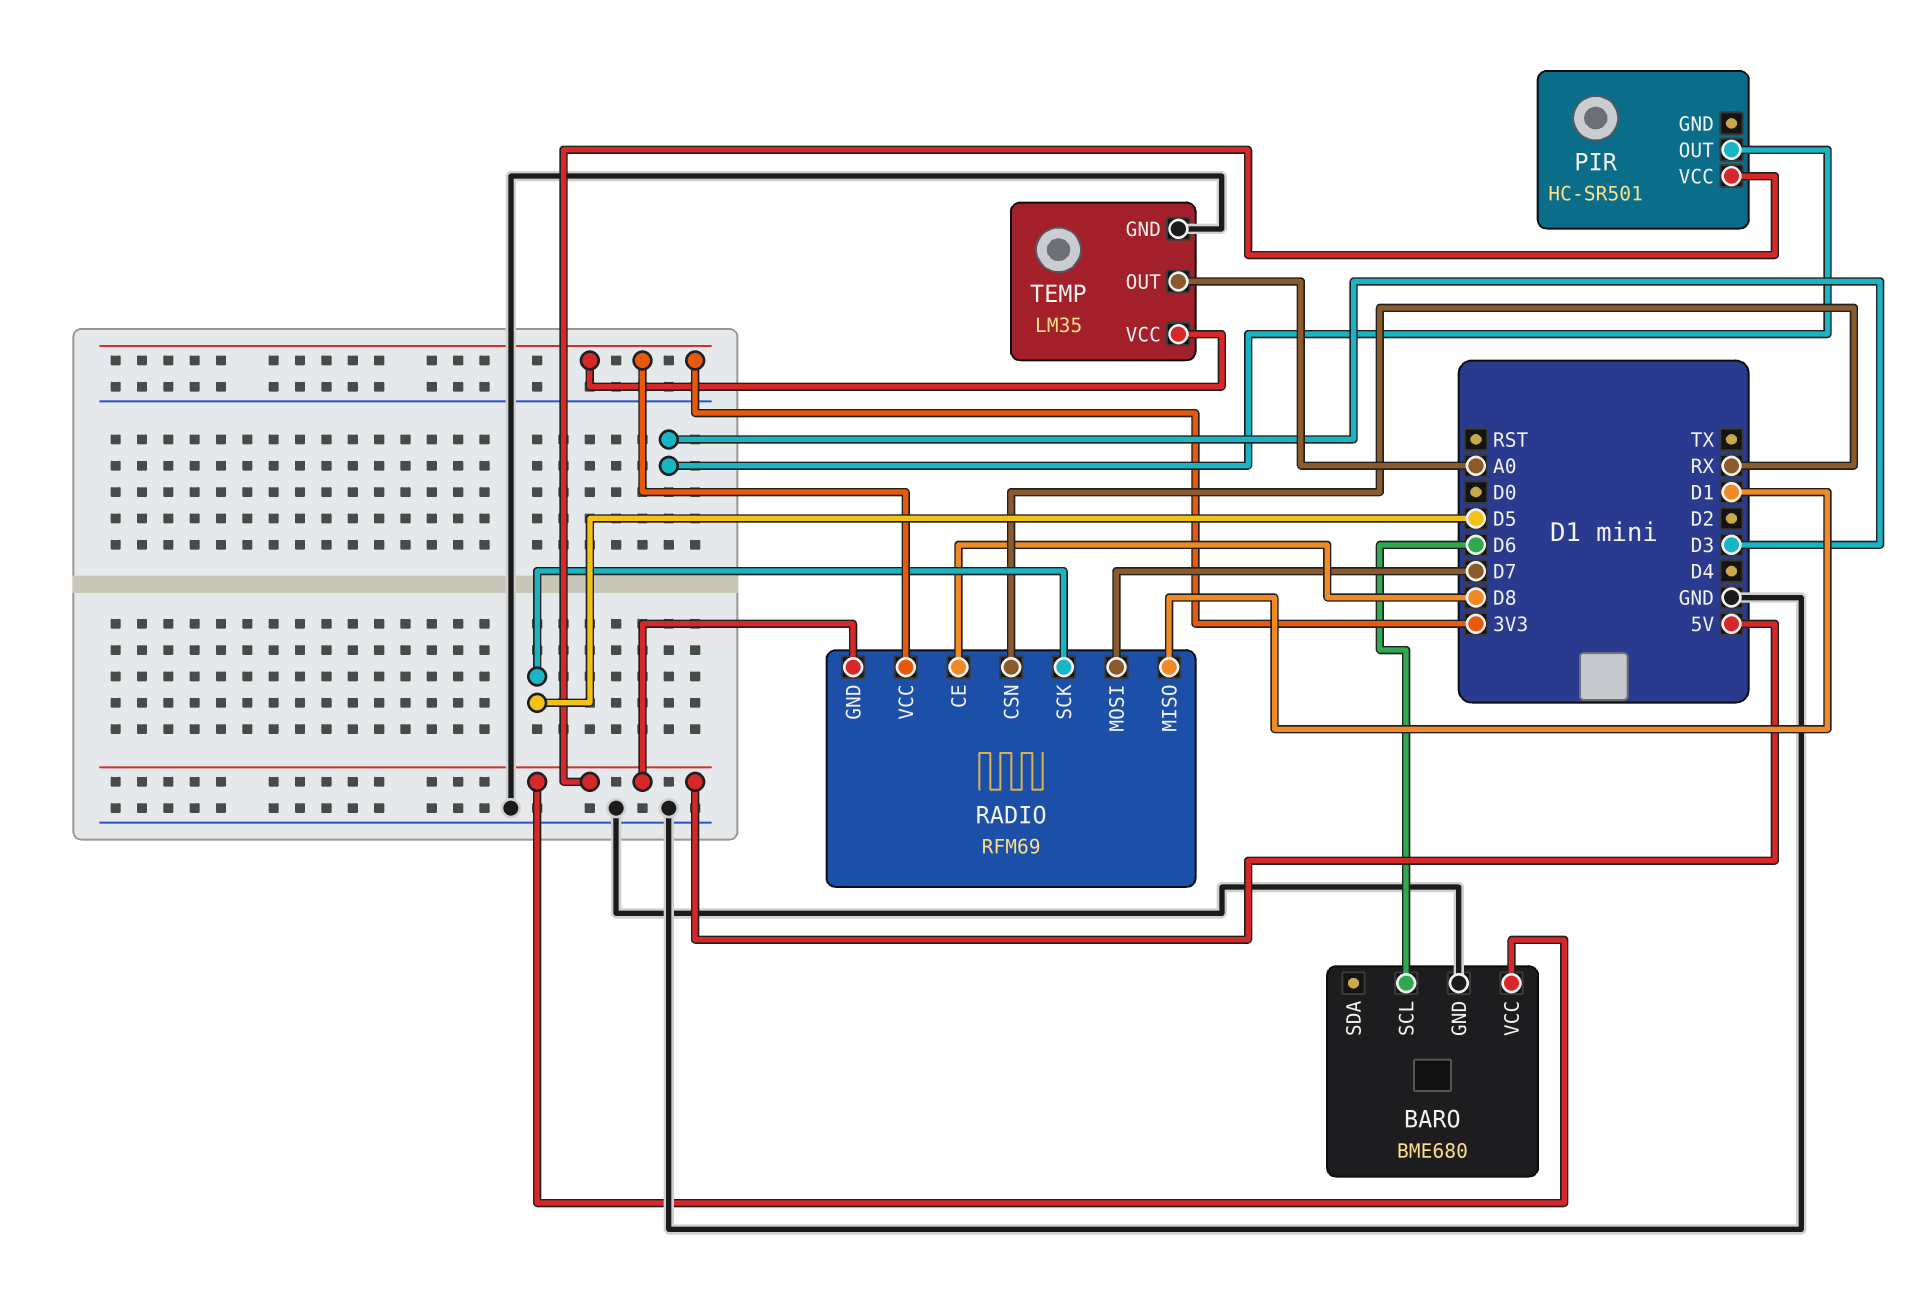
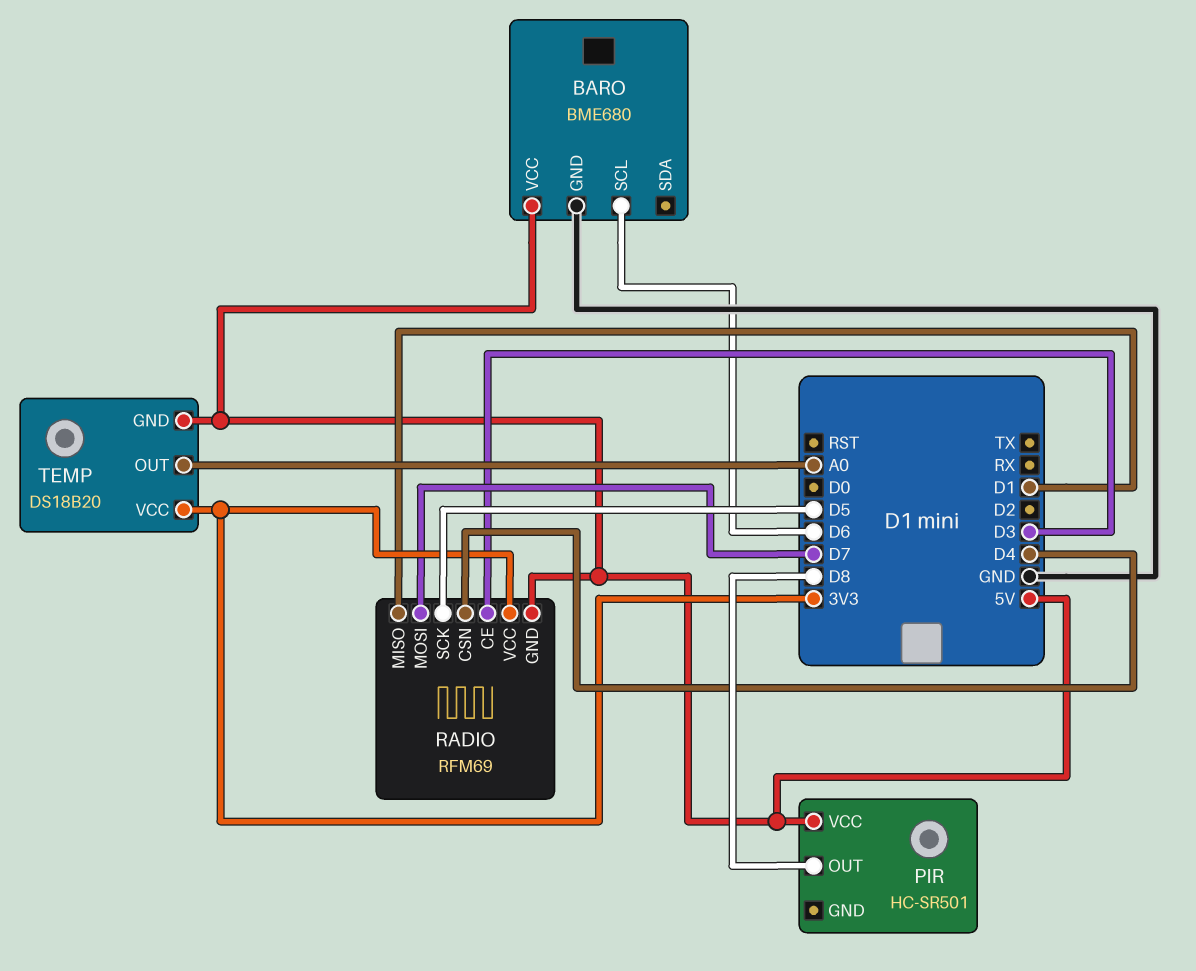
PIR pin OUT: D3 -> D8
RADIO pin CE: D8 -> D3
RADIO pin CSN: RX -> D4
TEMP: LM35 -> DS18B20
TEMP pin GND: GND -> 5V

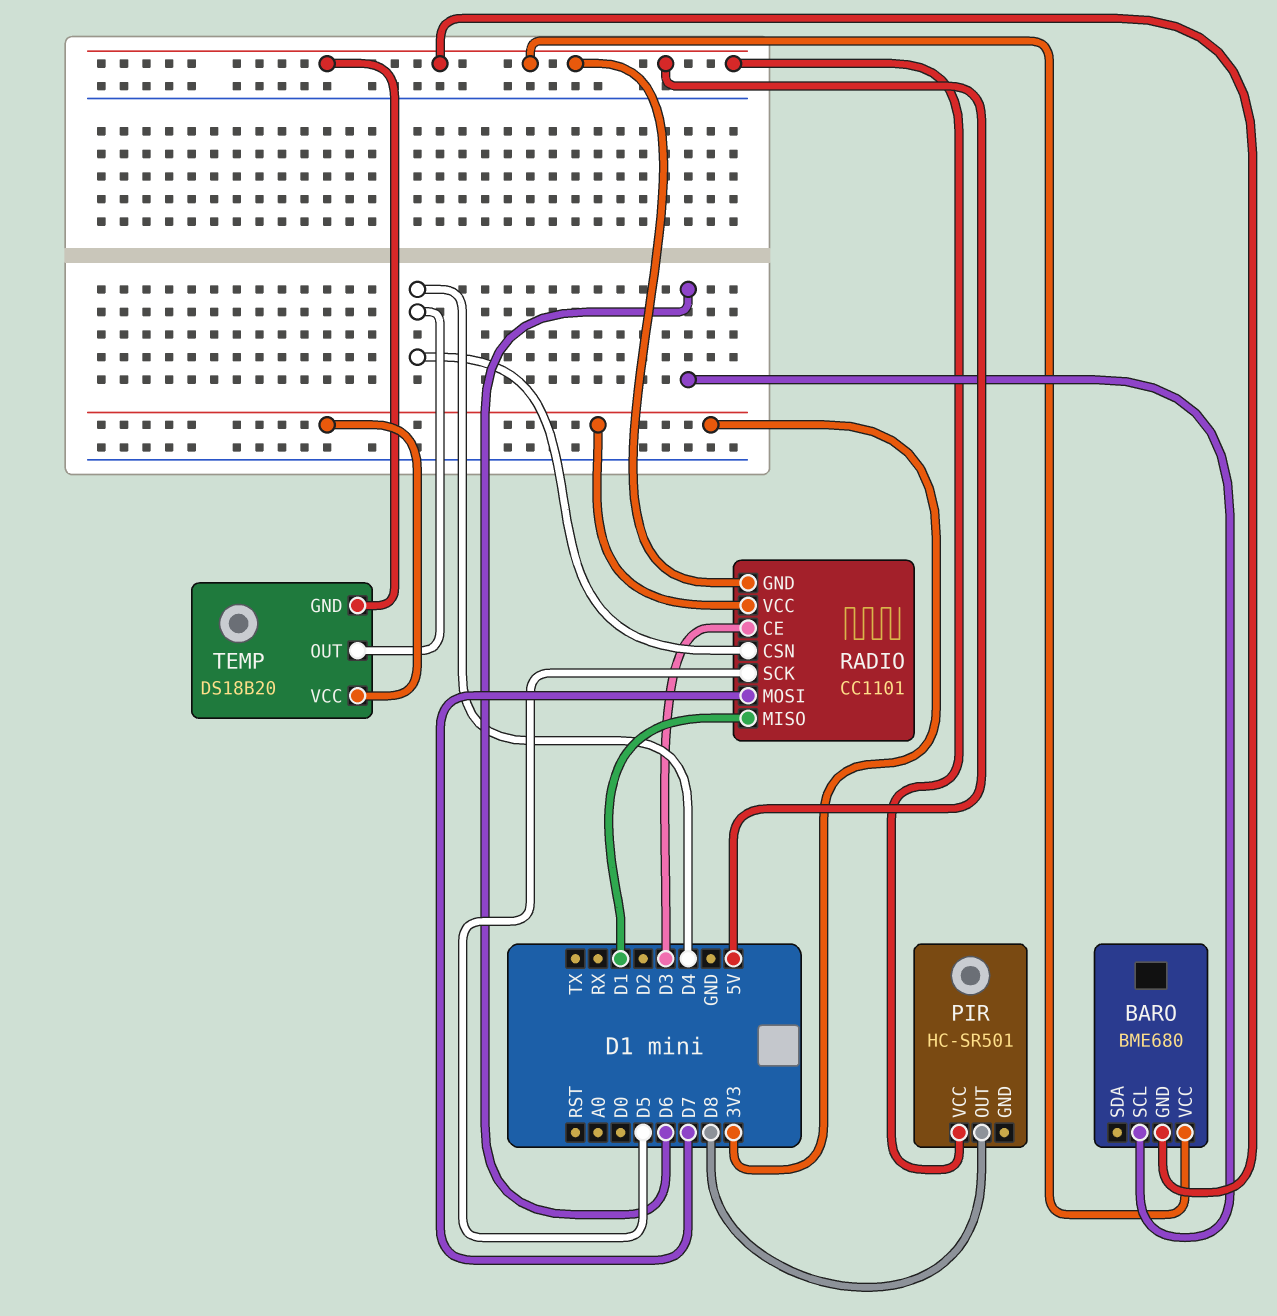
BARO pin GND: GND -> 5V
RADIO: RFM69 -> CC1101
TEMP pin OUT: A0 -> D4

